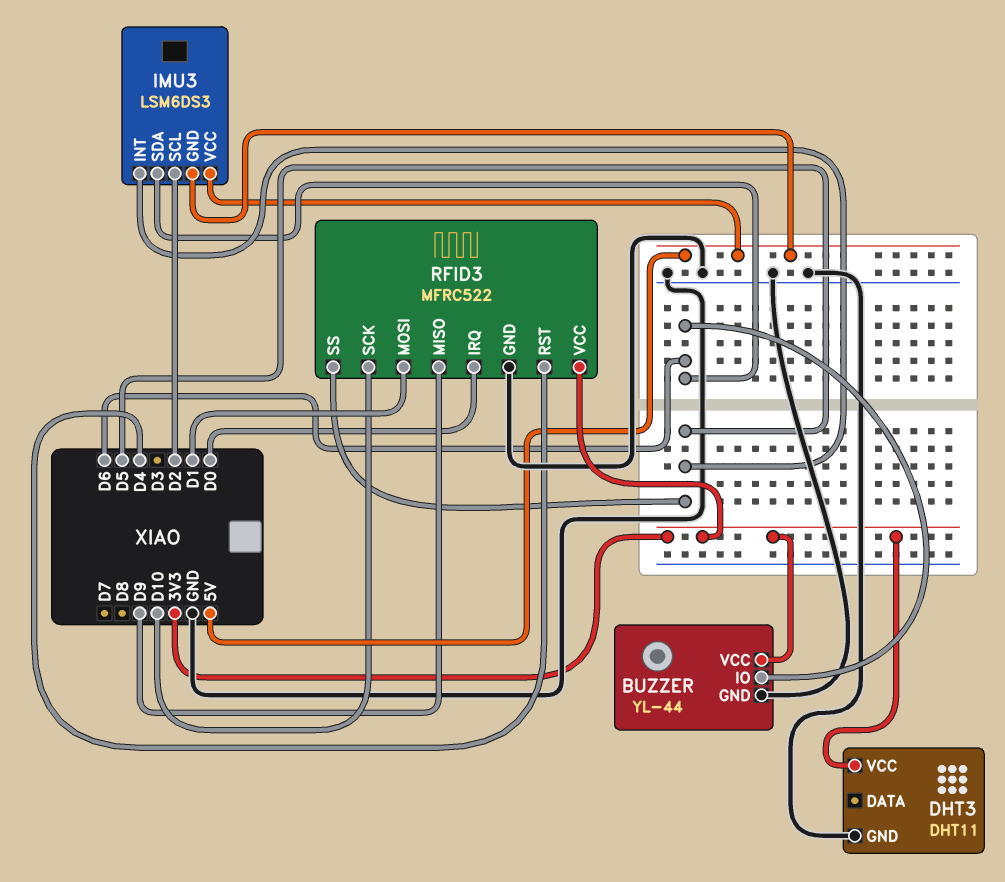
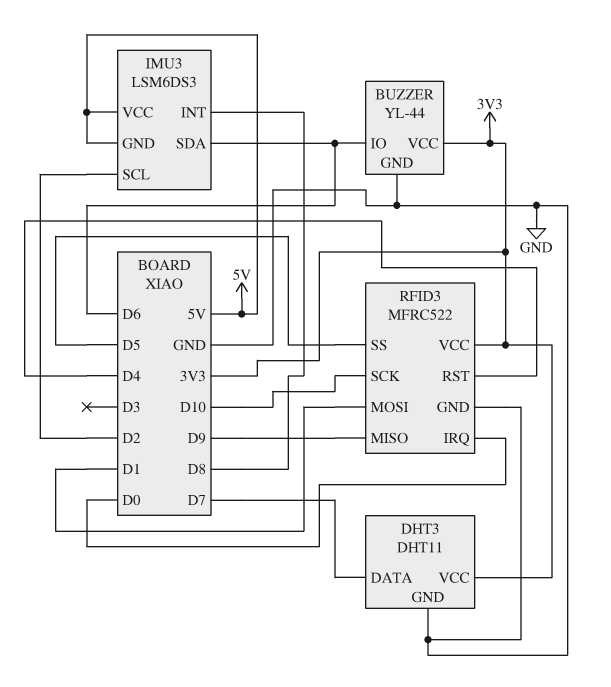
DHT3 pin DATA: none -> D7
IMU3 pin INT: D5 -> D8

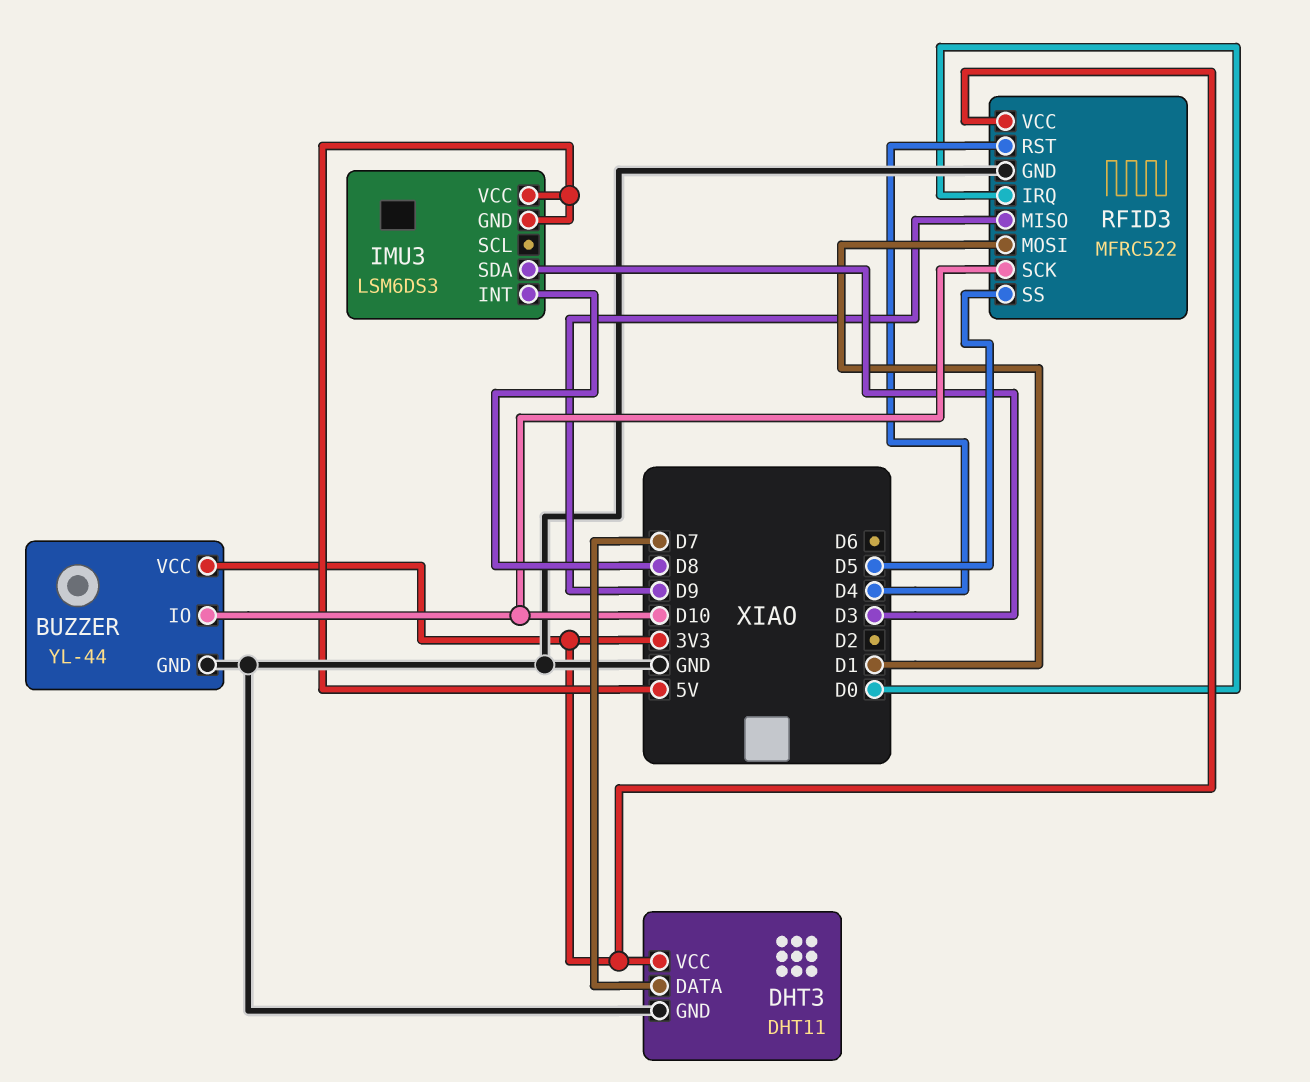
BUZZER pin IO: D6 -> D10
IMU3 pin SCL: D2 -> none
IMU3 pin SDA: D6 -> D3

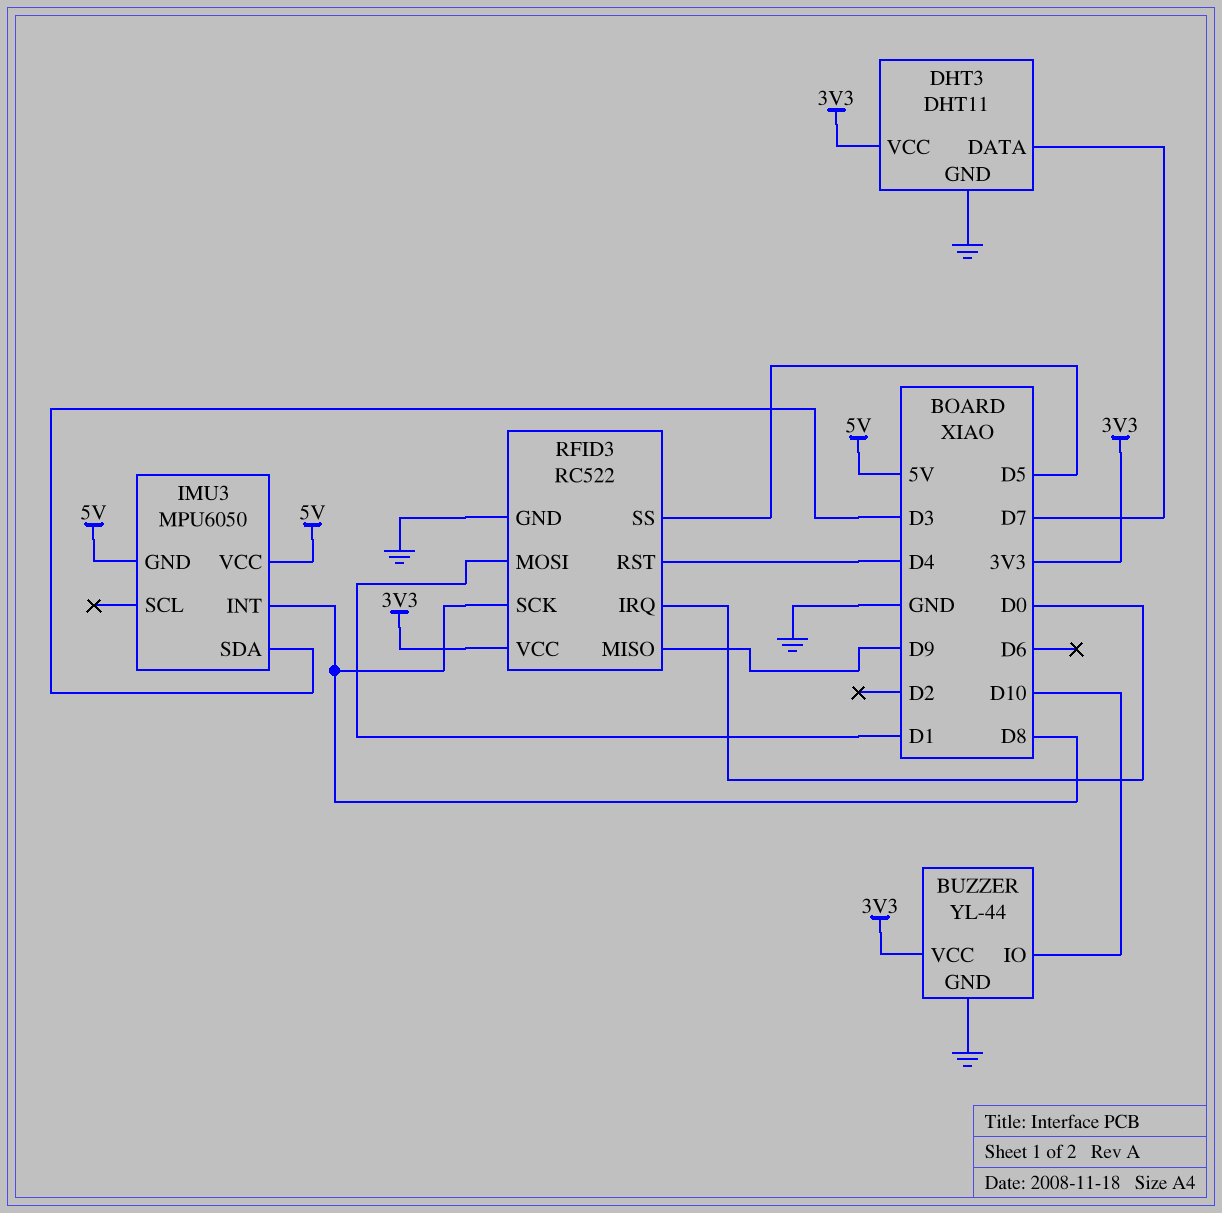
IMU3: LSM6DS3 -> MPU6050
RFID3: MFRC522 -> RC522
RFID3 pin SCK: D10 -> D8

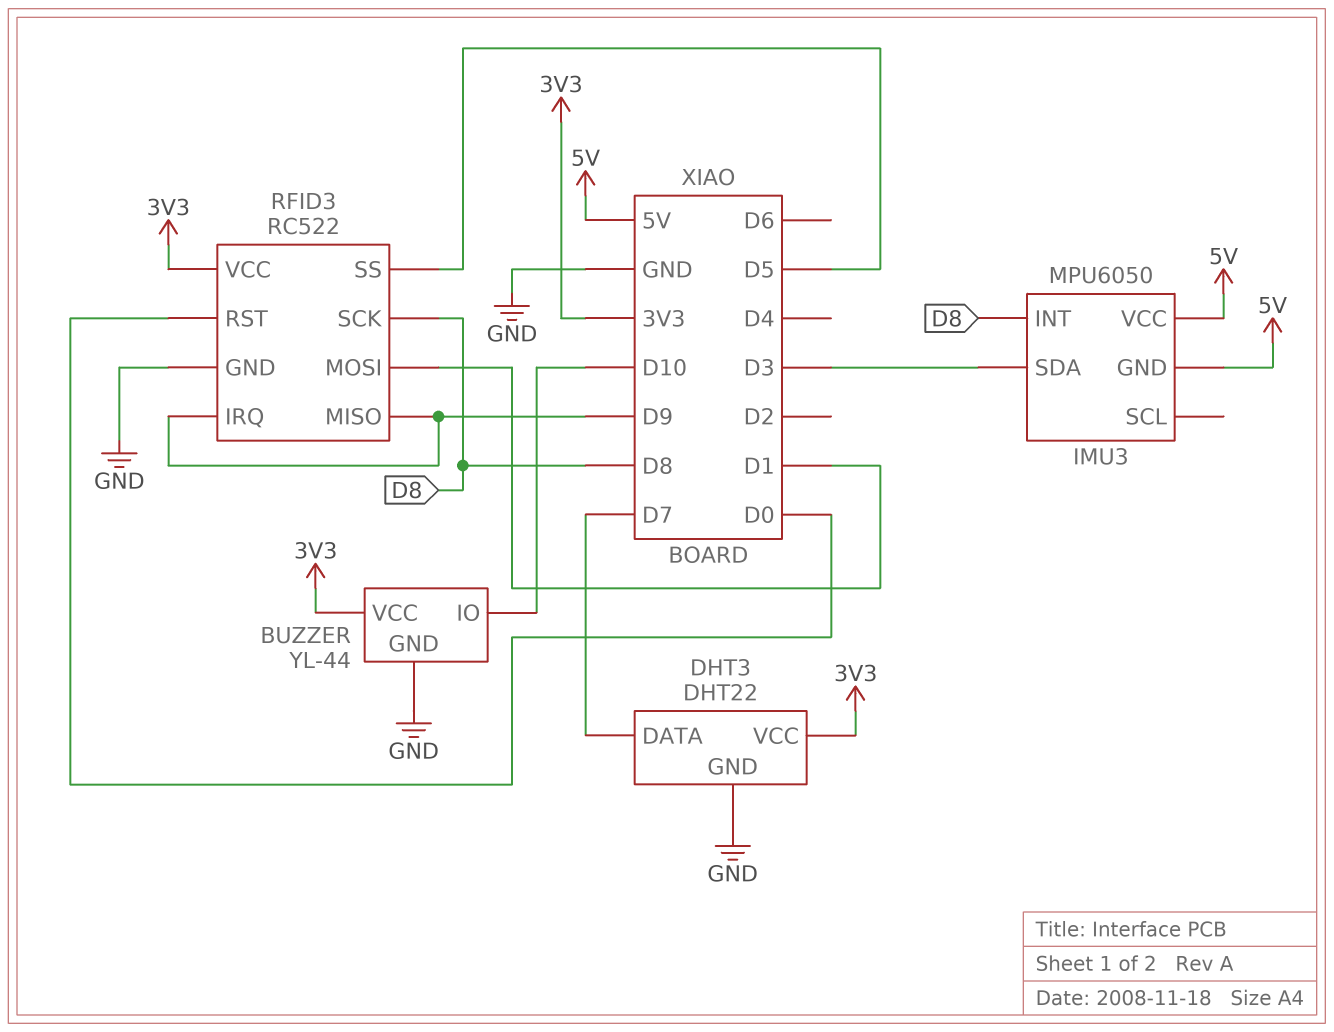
DHT3: DHT11 -> DHT22
RFID3 pin IRQ: D0 -> D9
RFID3 pin RST: D4 -> D0

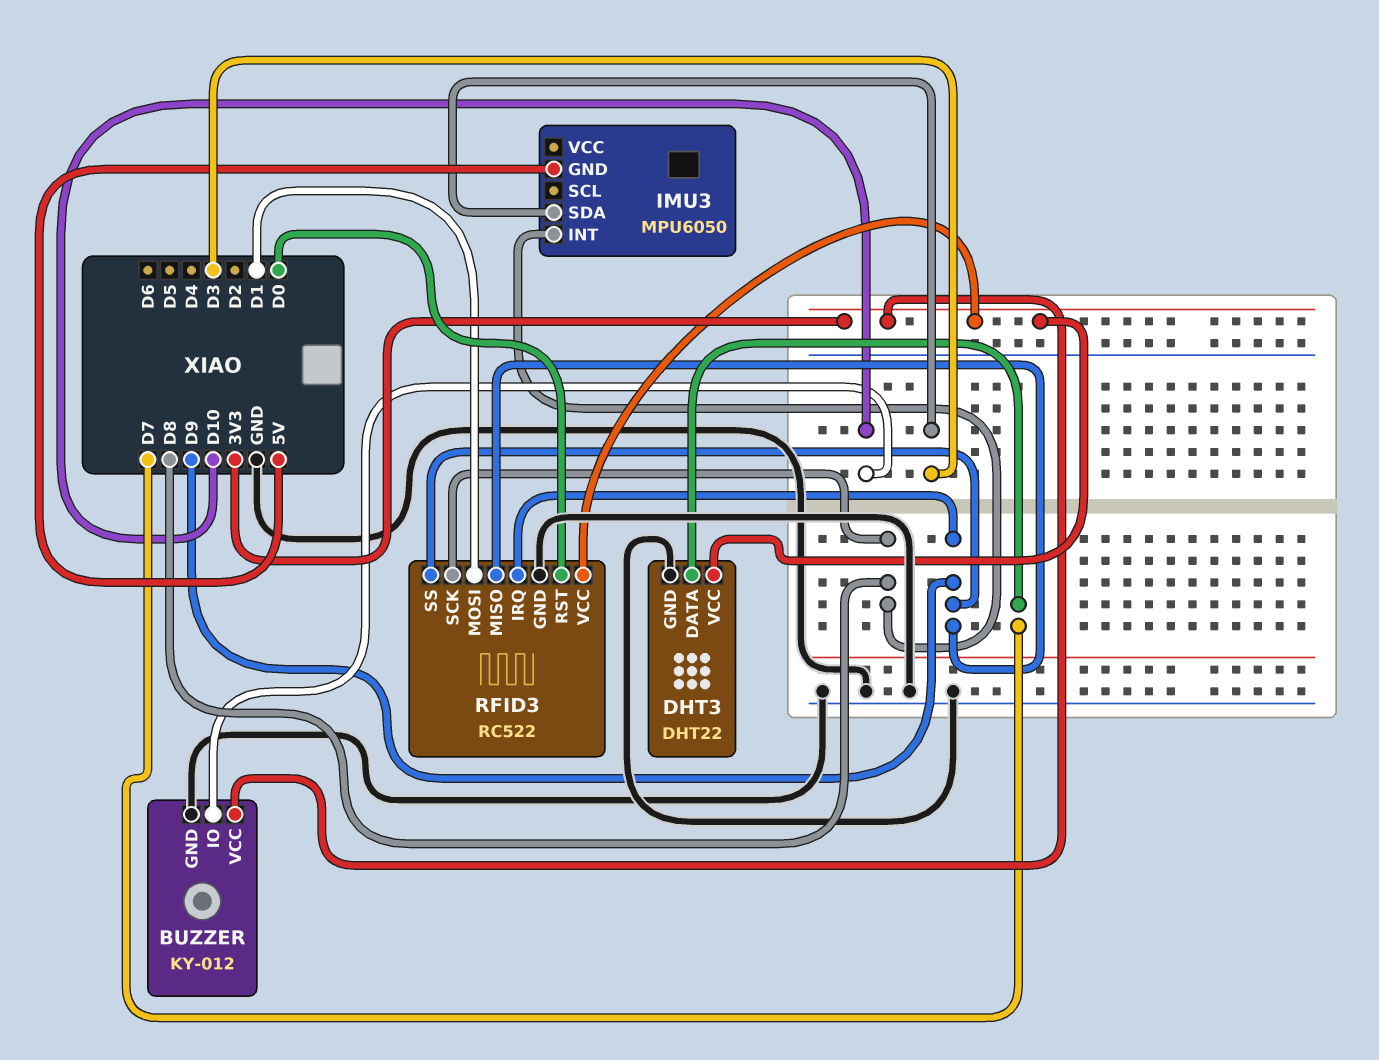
BUZZER: YL-44 -> KY-012
IMU3 pin VCC: 5V -> none
RFID3 pin SS: D5 -> D9

